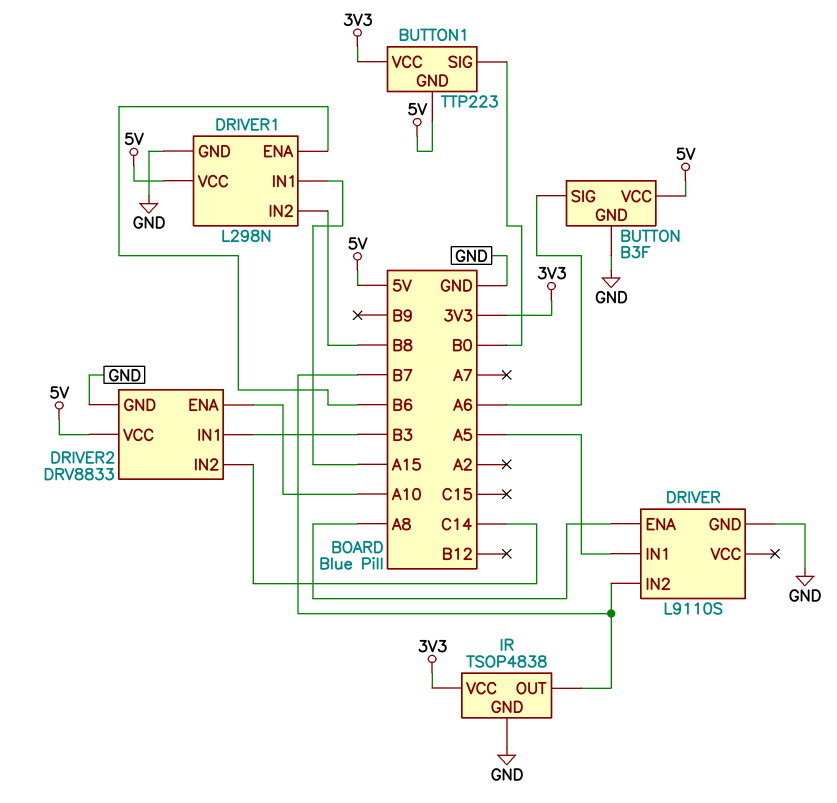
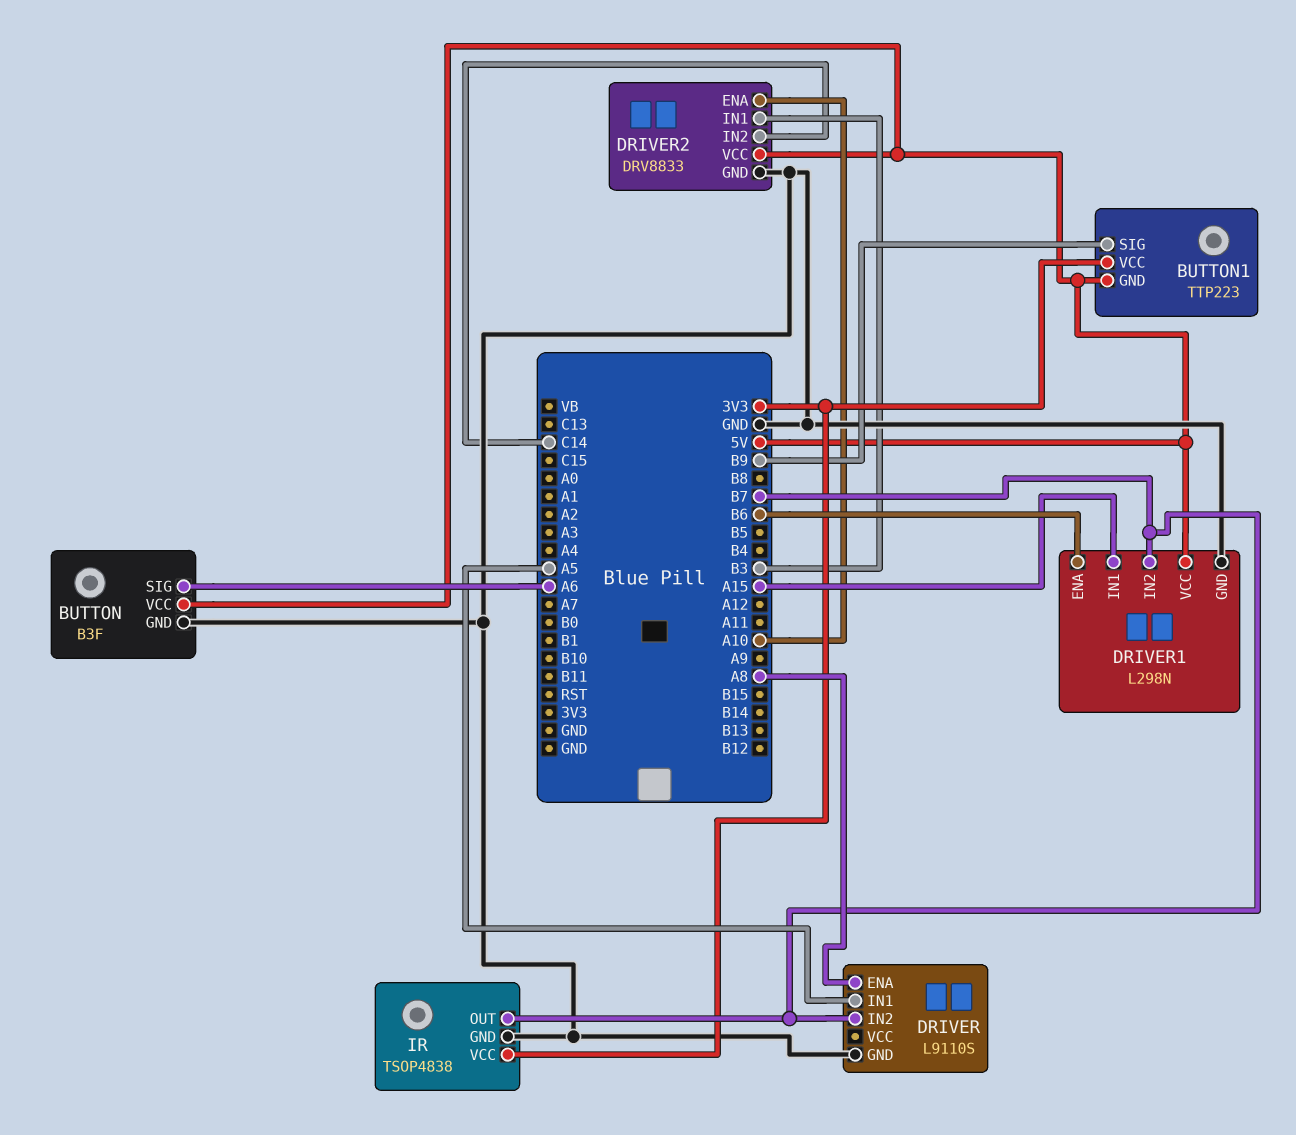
BUTTON1 pin SIG: B0 -> B9
DRIVER1 pin IN2: B8 -> B7

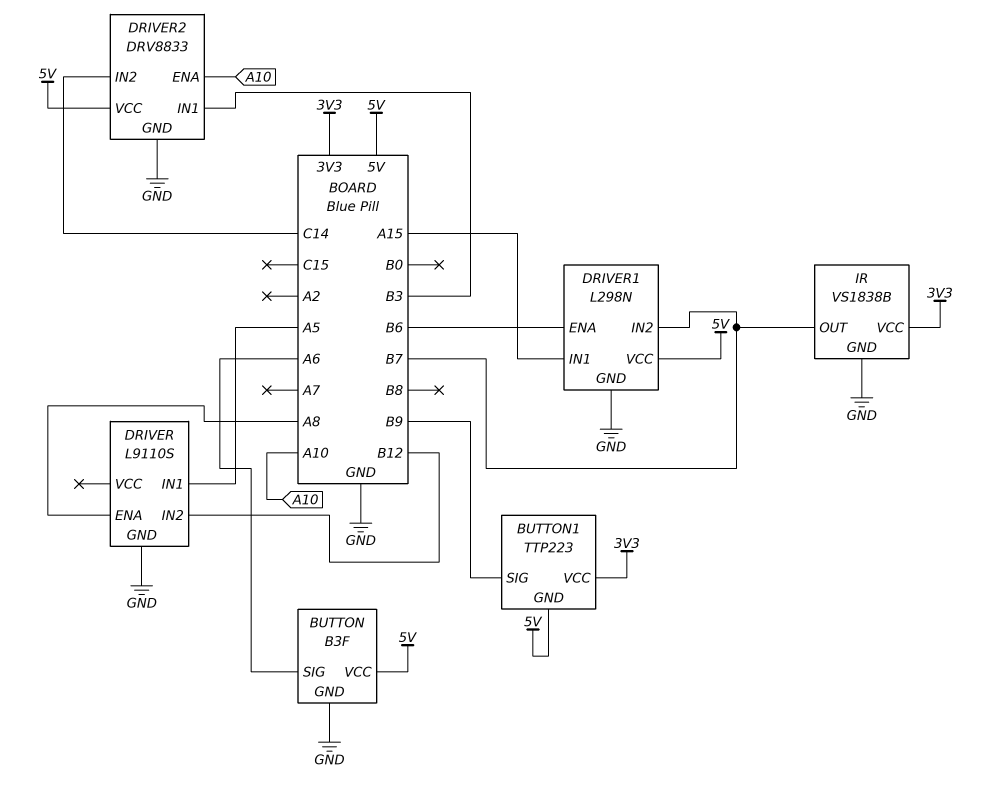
DRIVER pin IN2: B7 -> B12
IR: TSOP4838 -> VS1838B

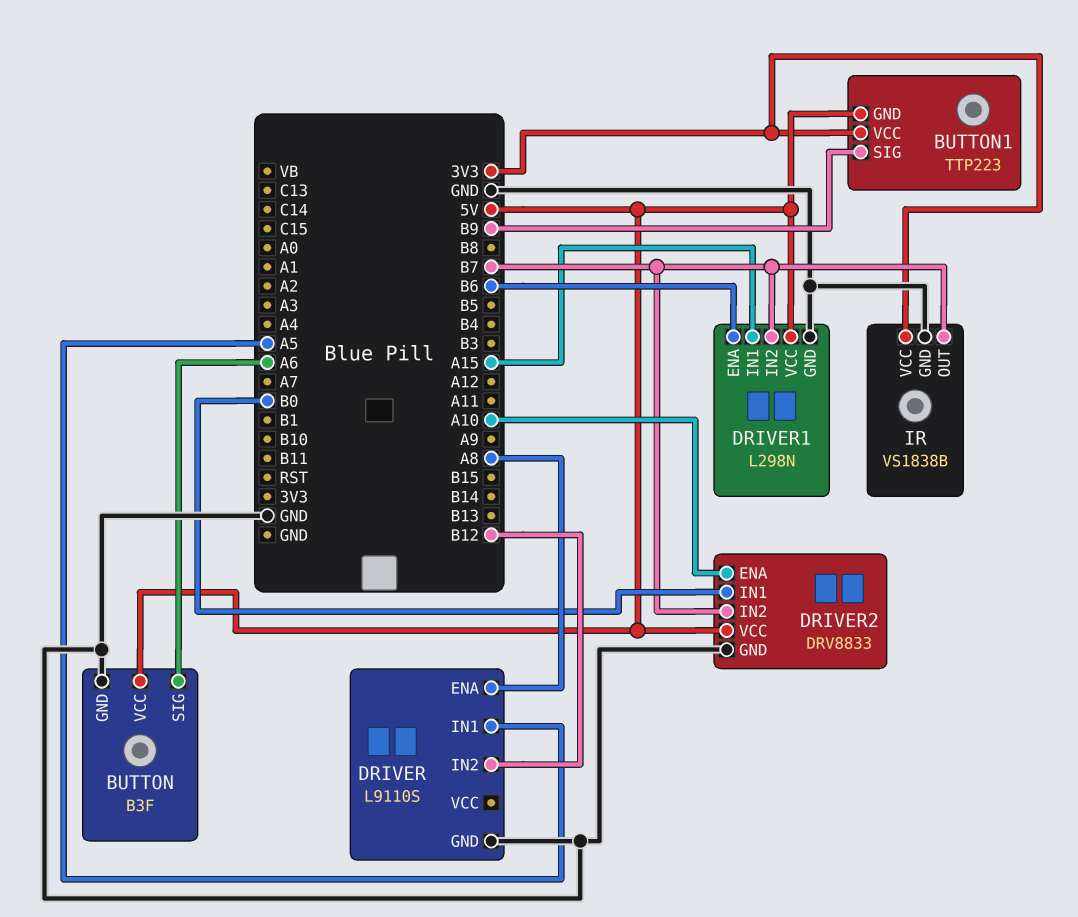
DRIVER2 pin IN1: B3 -> B0
DRIVER2 pin IN2: C14 -> B7

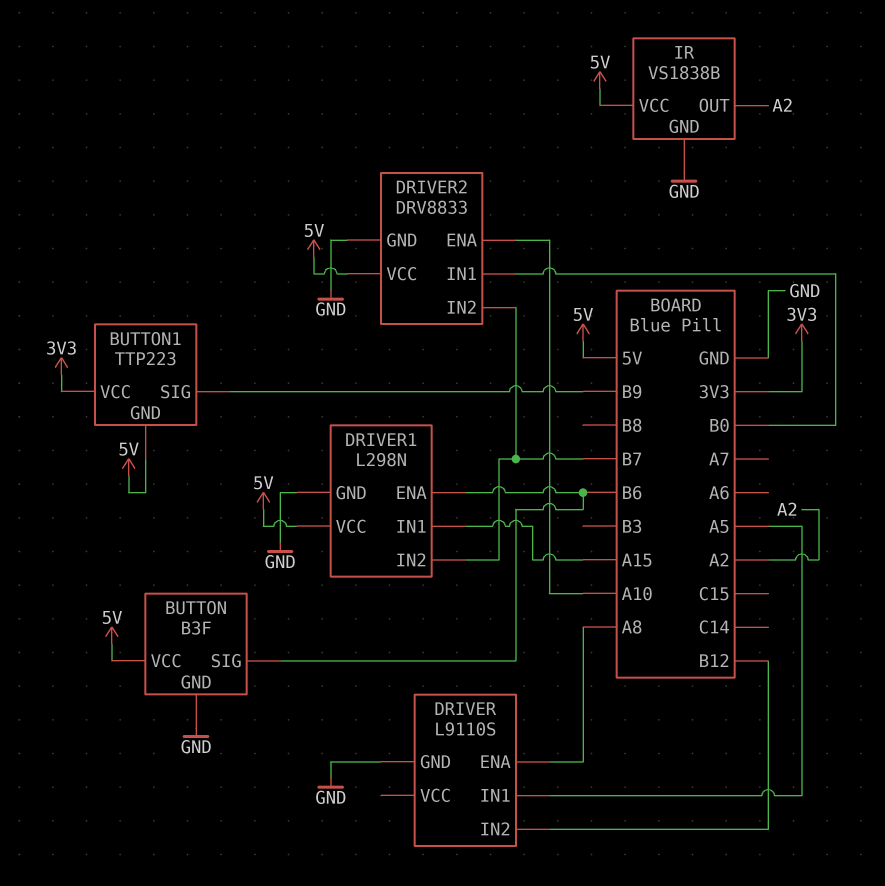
BUTTON pin SIG: A6 -> B6
IR pin OUT: B7 -> A2
IR pin VCC: 3V3 -> 5V

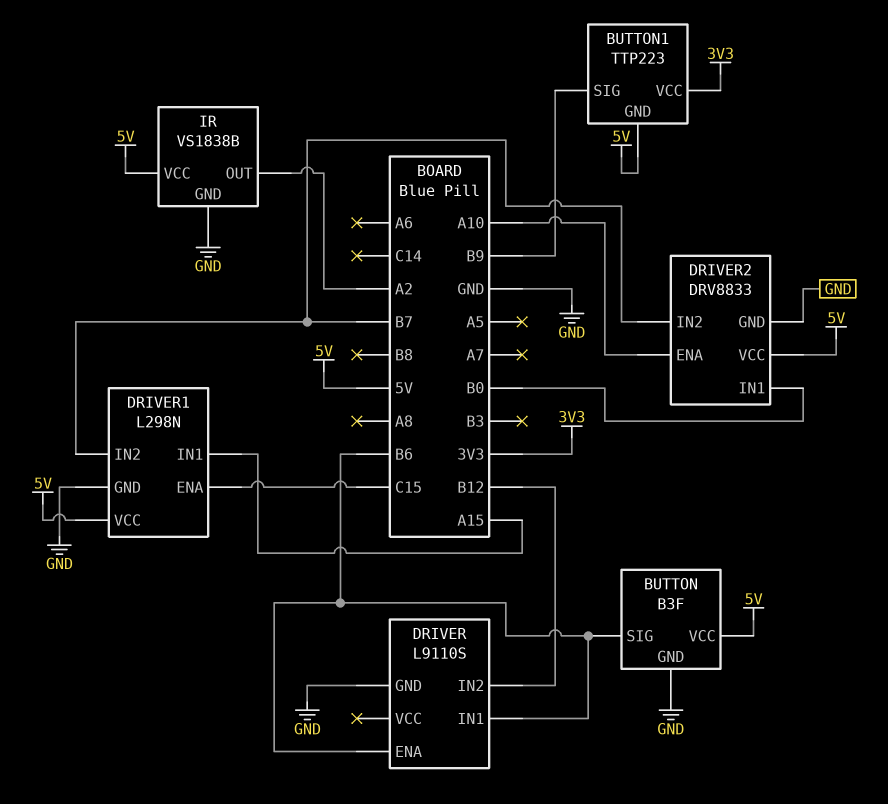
DRIVER pin ENA: A8 -> B6
DRIVER pin IN1: A5 -> B6
DRIVER1 pin ENA: B6 -> C15

